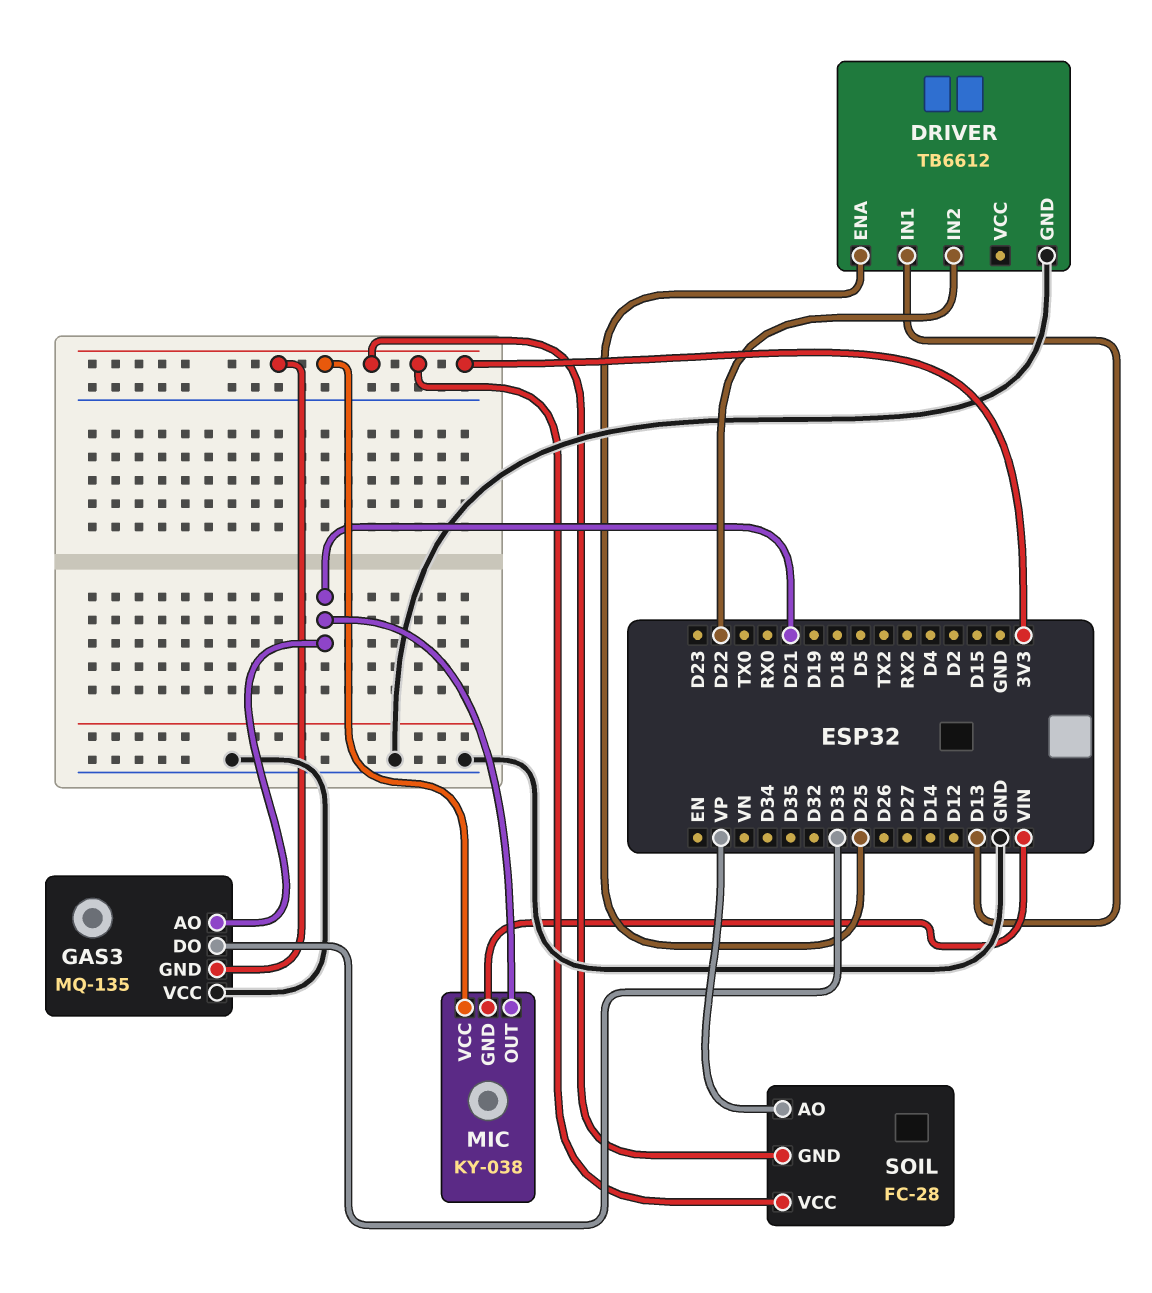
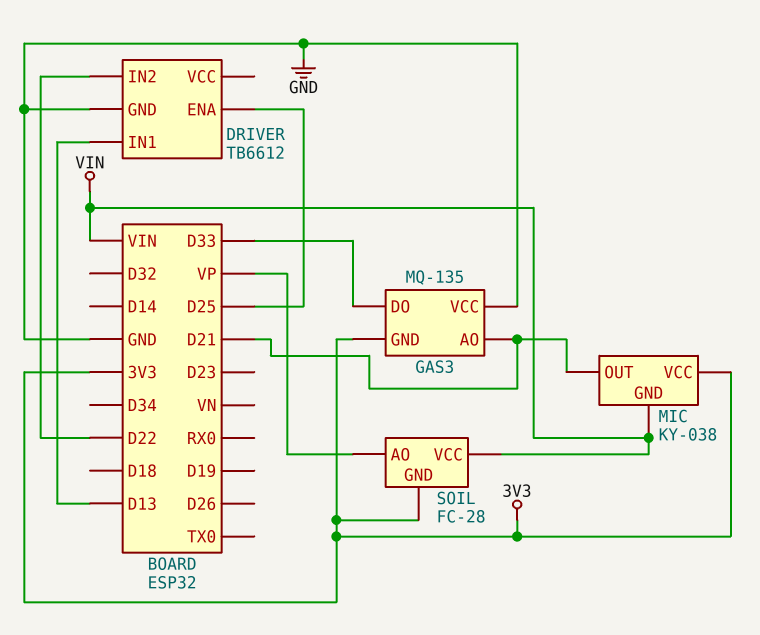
SOIL pin VCC: 3V3 -> VIN

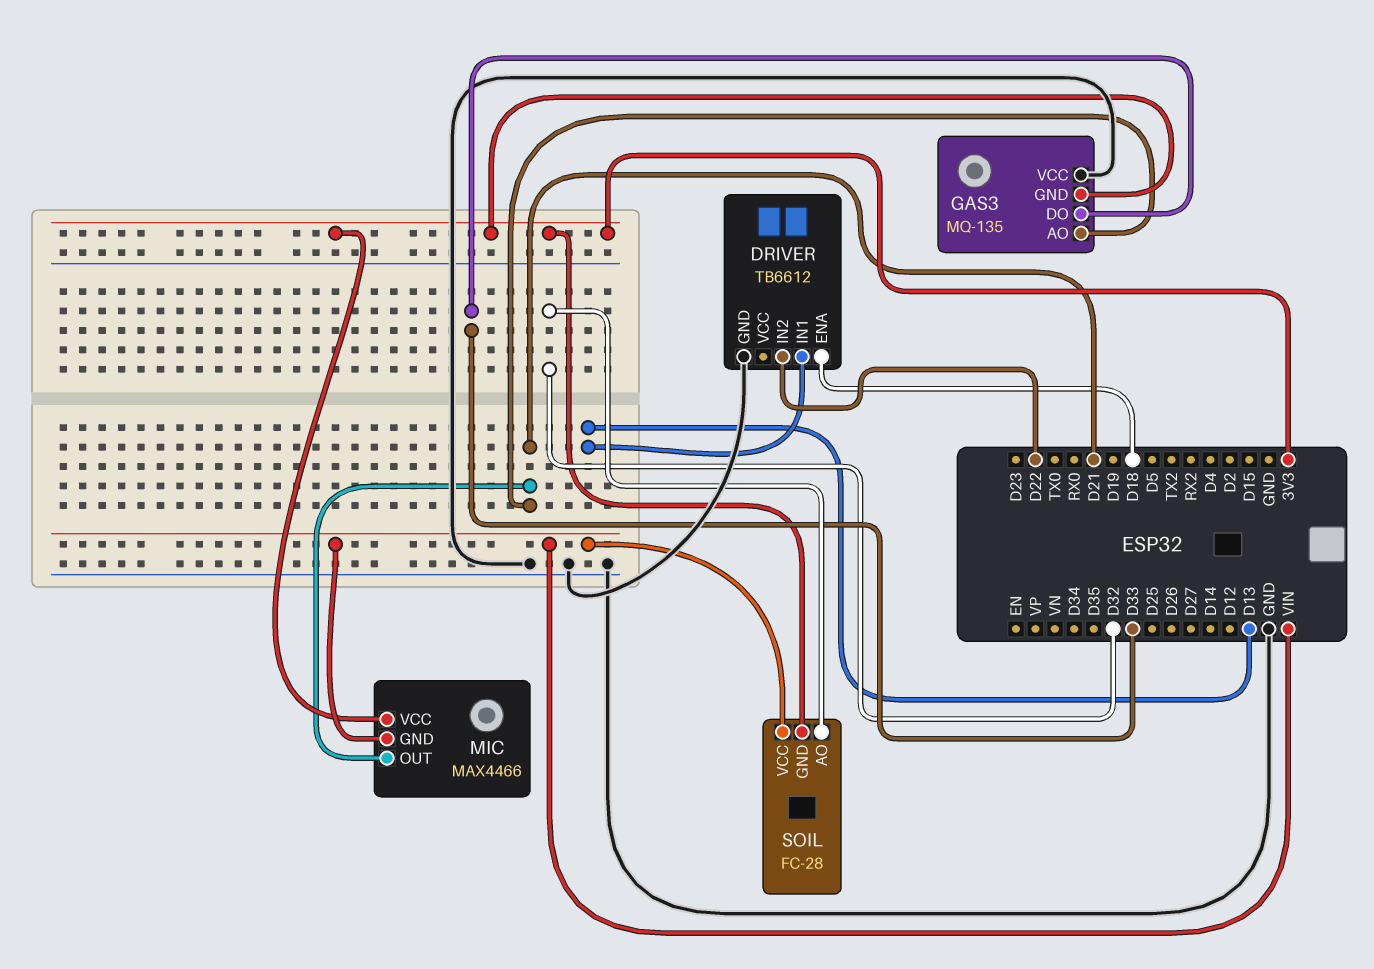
DRIVER pin ENA: D25 -> D18
MIC: KY-038 -> MAX4466
SOIL pin AO: VP -> D32

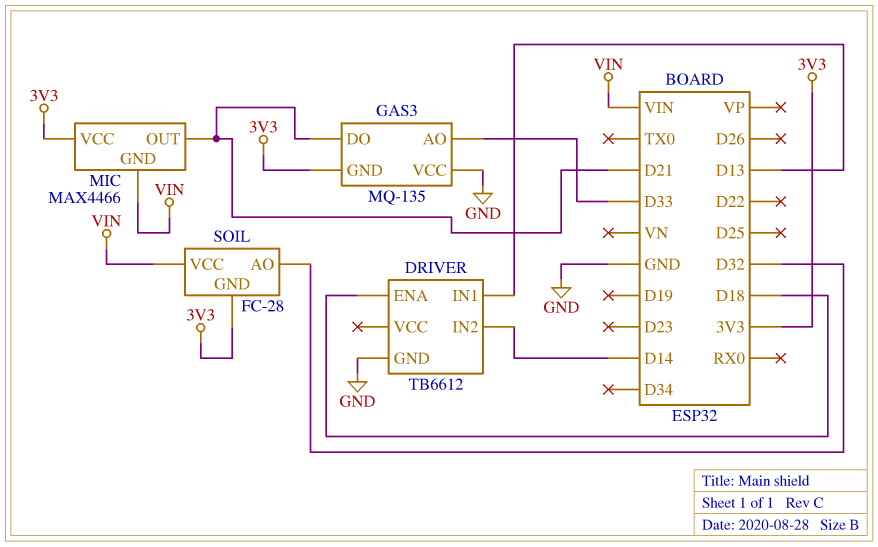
DRIVER pin IN2: D22 -> D14
GAS3 pin AO: D21 -> D33
GAS3 pin DO: D33 -> D21

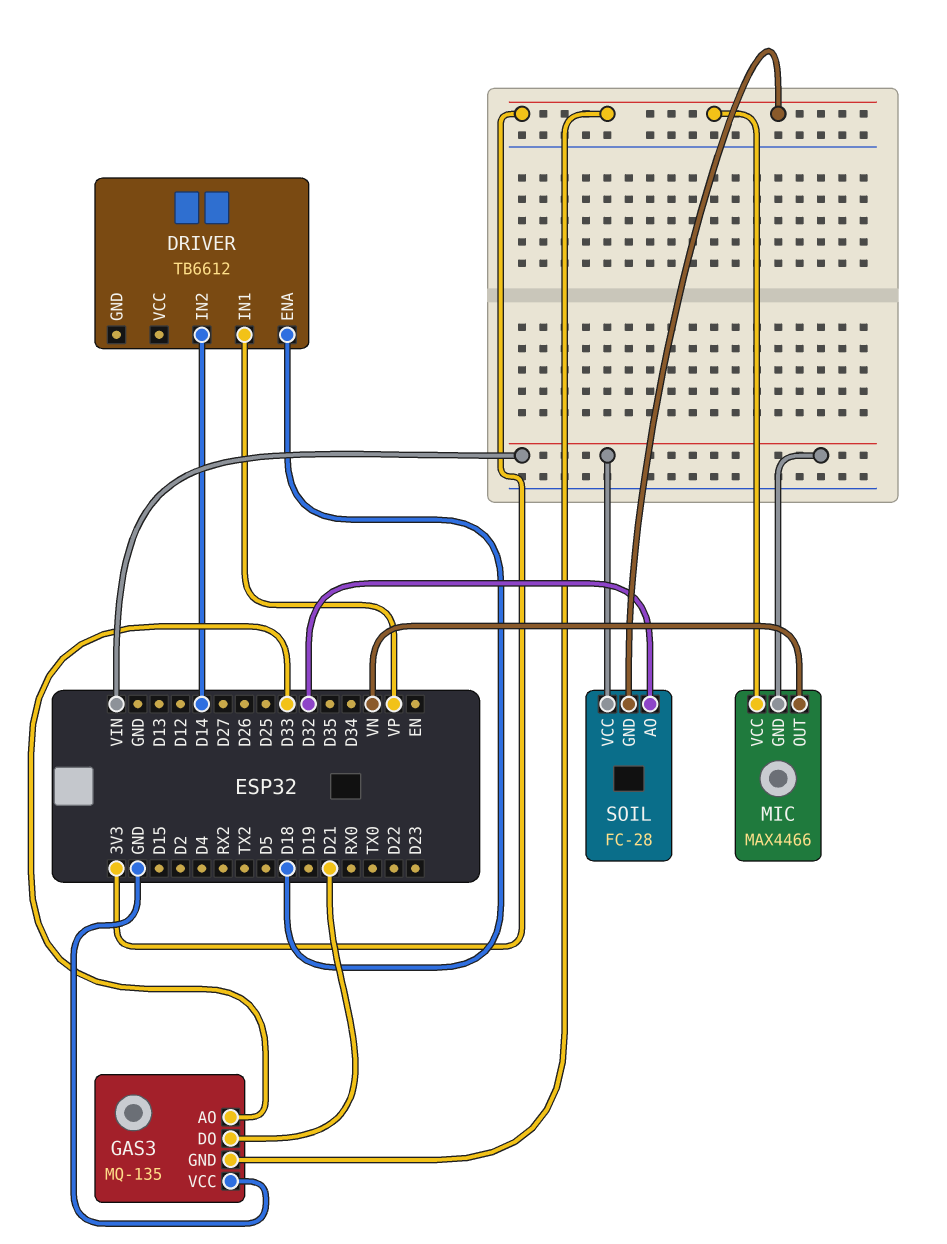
DRIVER pin GND: GND -> none
DRIVER pin IN1: D13 -> VP
MIC pin OUT: D21 -> VN

